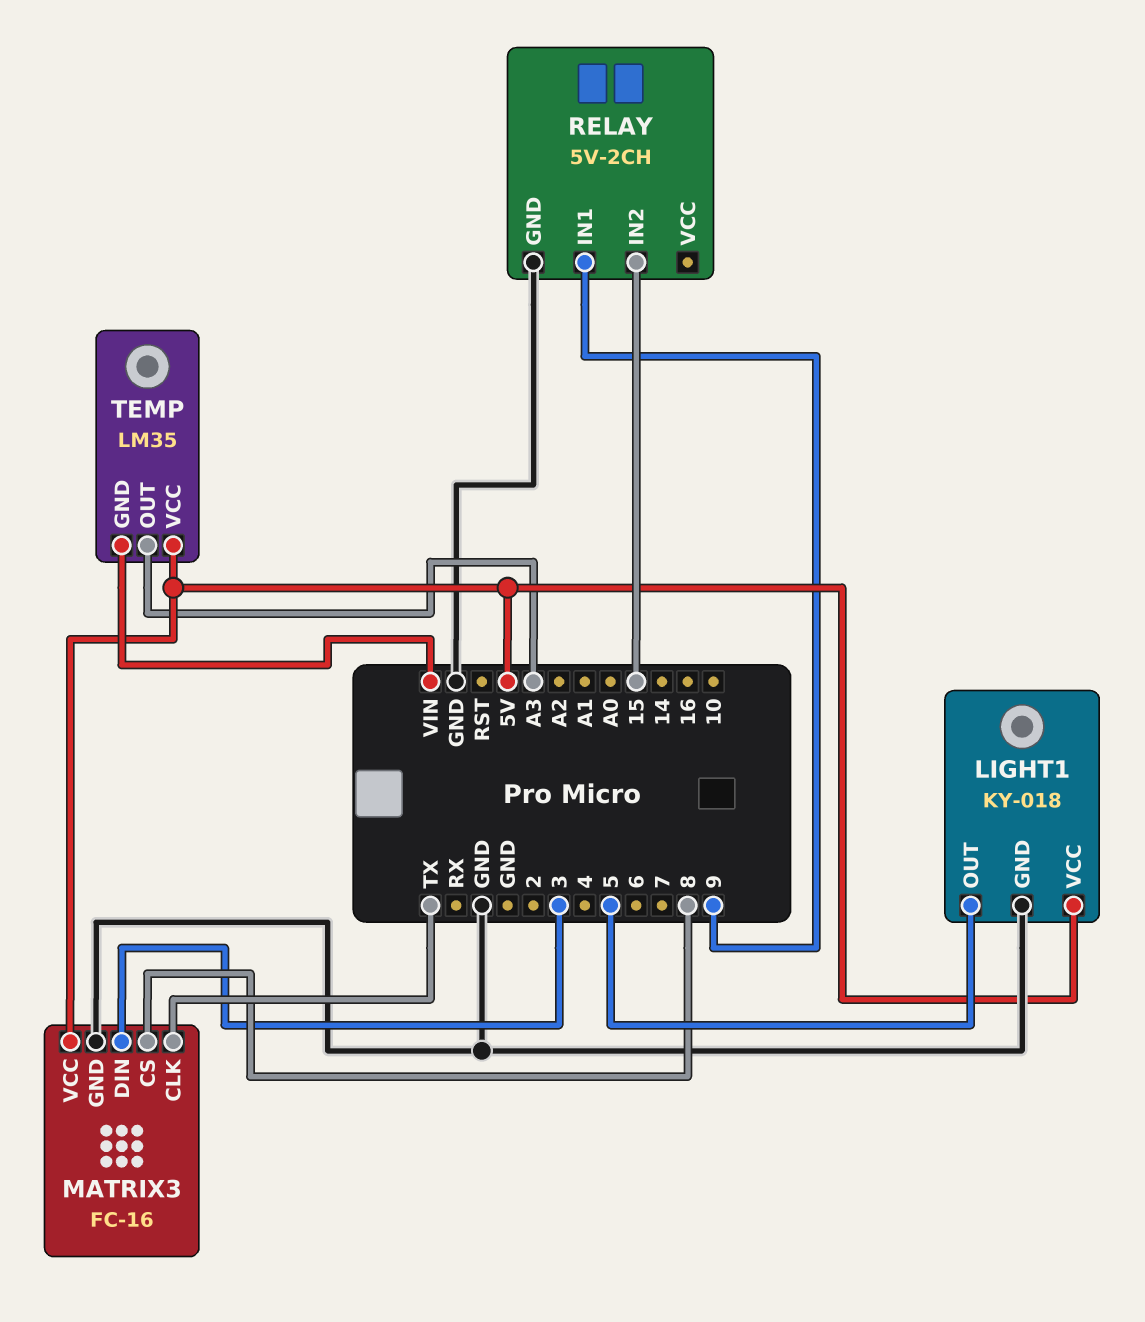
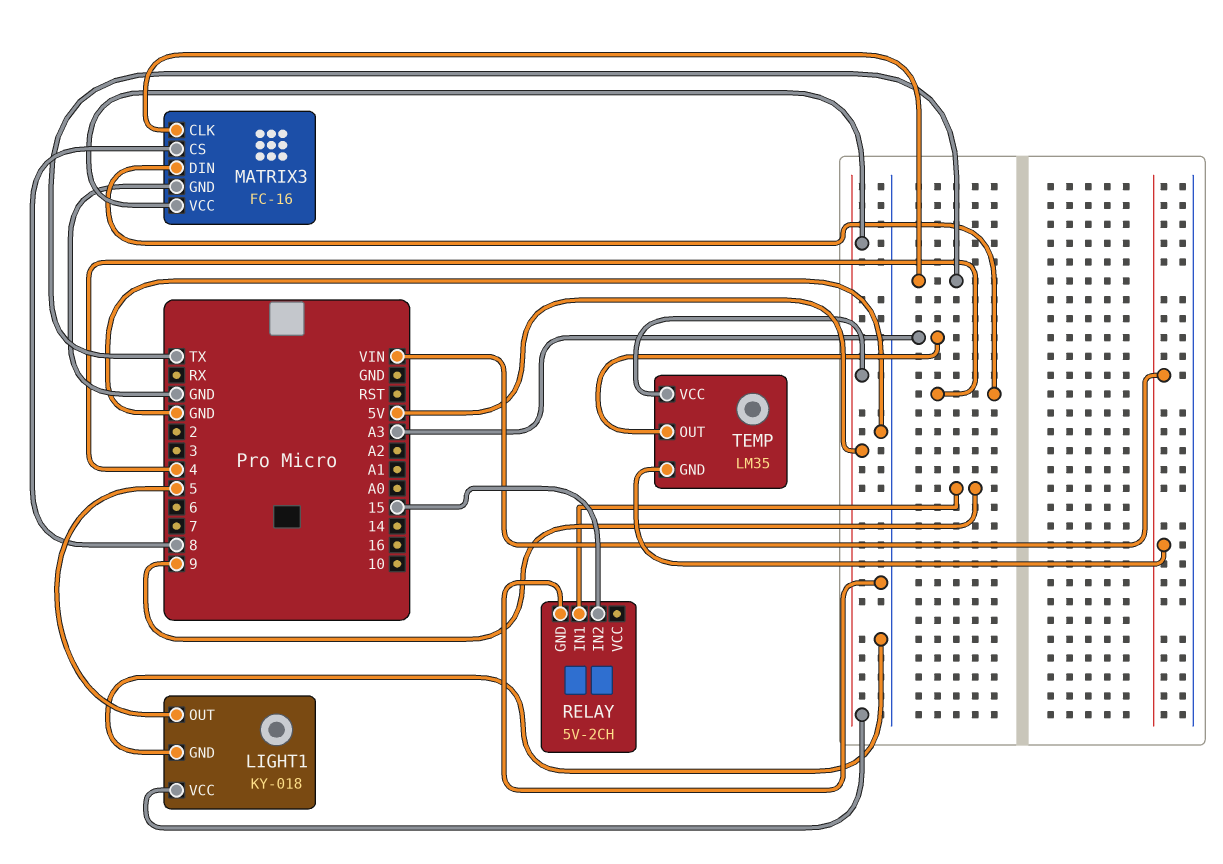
MATRIX3 pin DIN: 3 -> 4

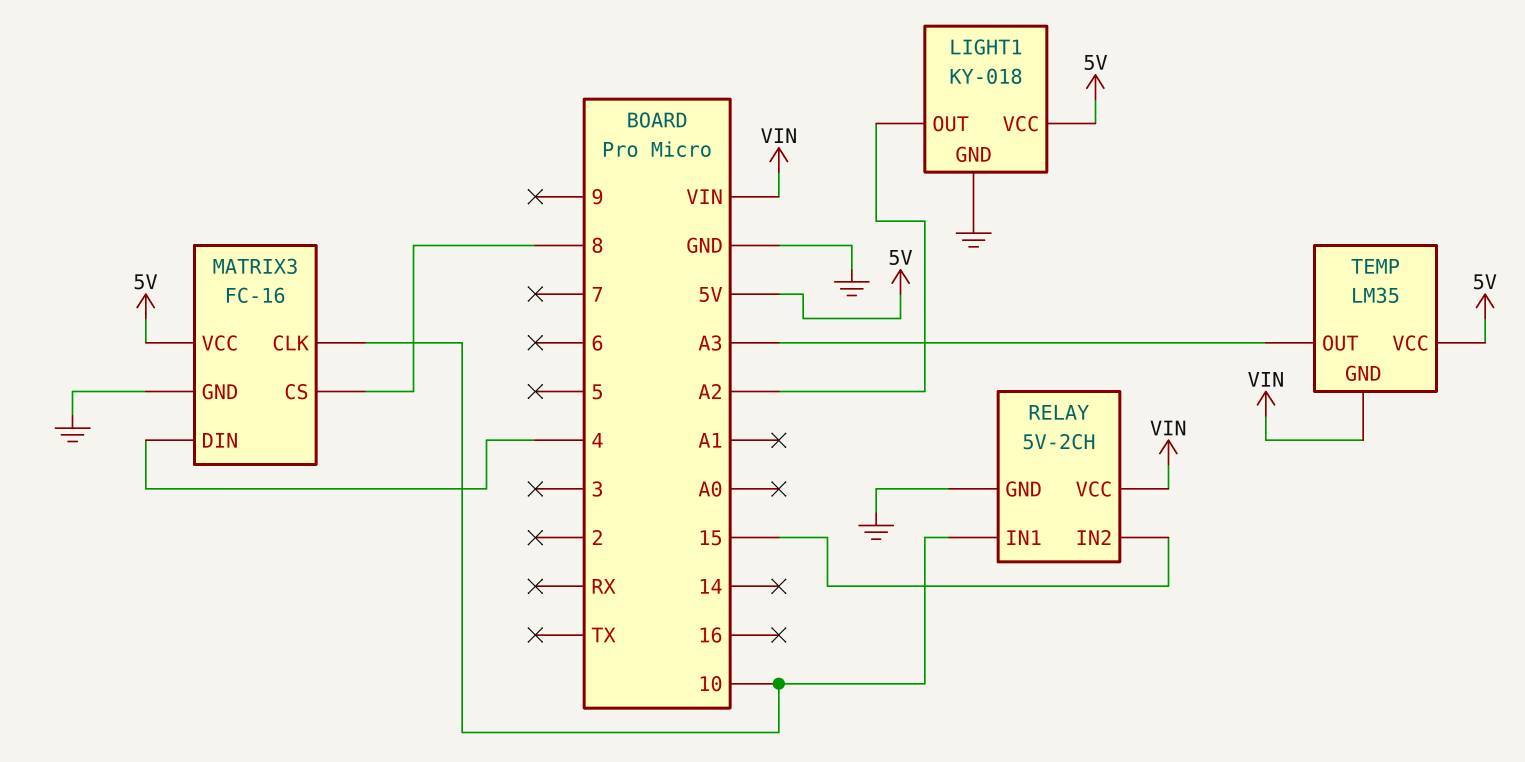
LIGHT1 pin OUT: 5 -> A2
MATRIX3 pin CLK: TX -> 10
RELAY pin IN1: 9 -> 10
RELAY pin VCC: none -> VIN

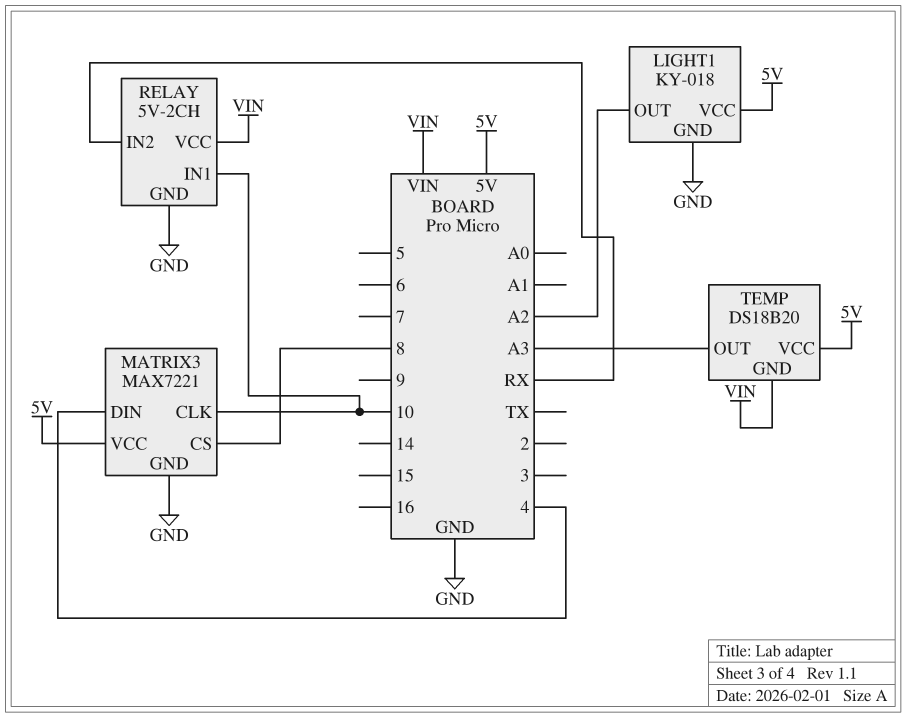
MATRIX3: FC-16 -> MAX7221
RELAY pin IN2: 15 -> RX
TEMP: LM35 -> DS18B20

